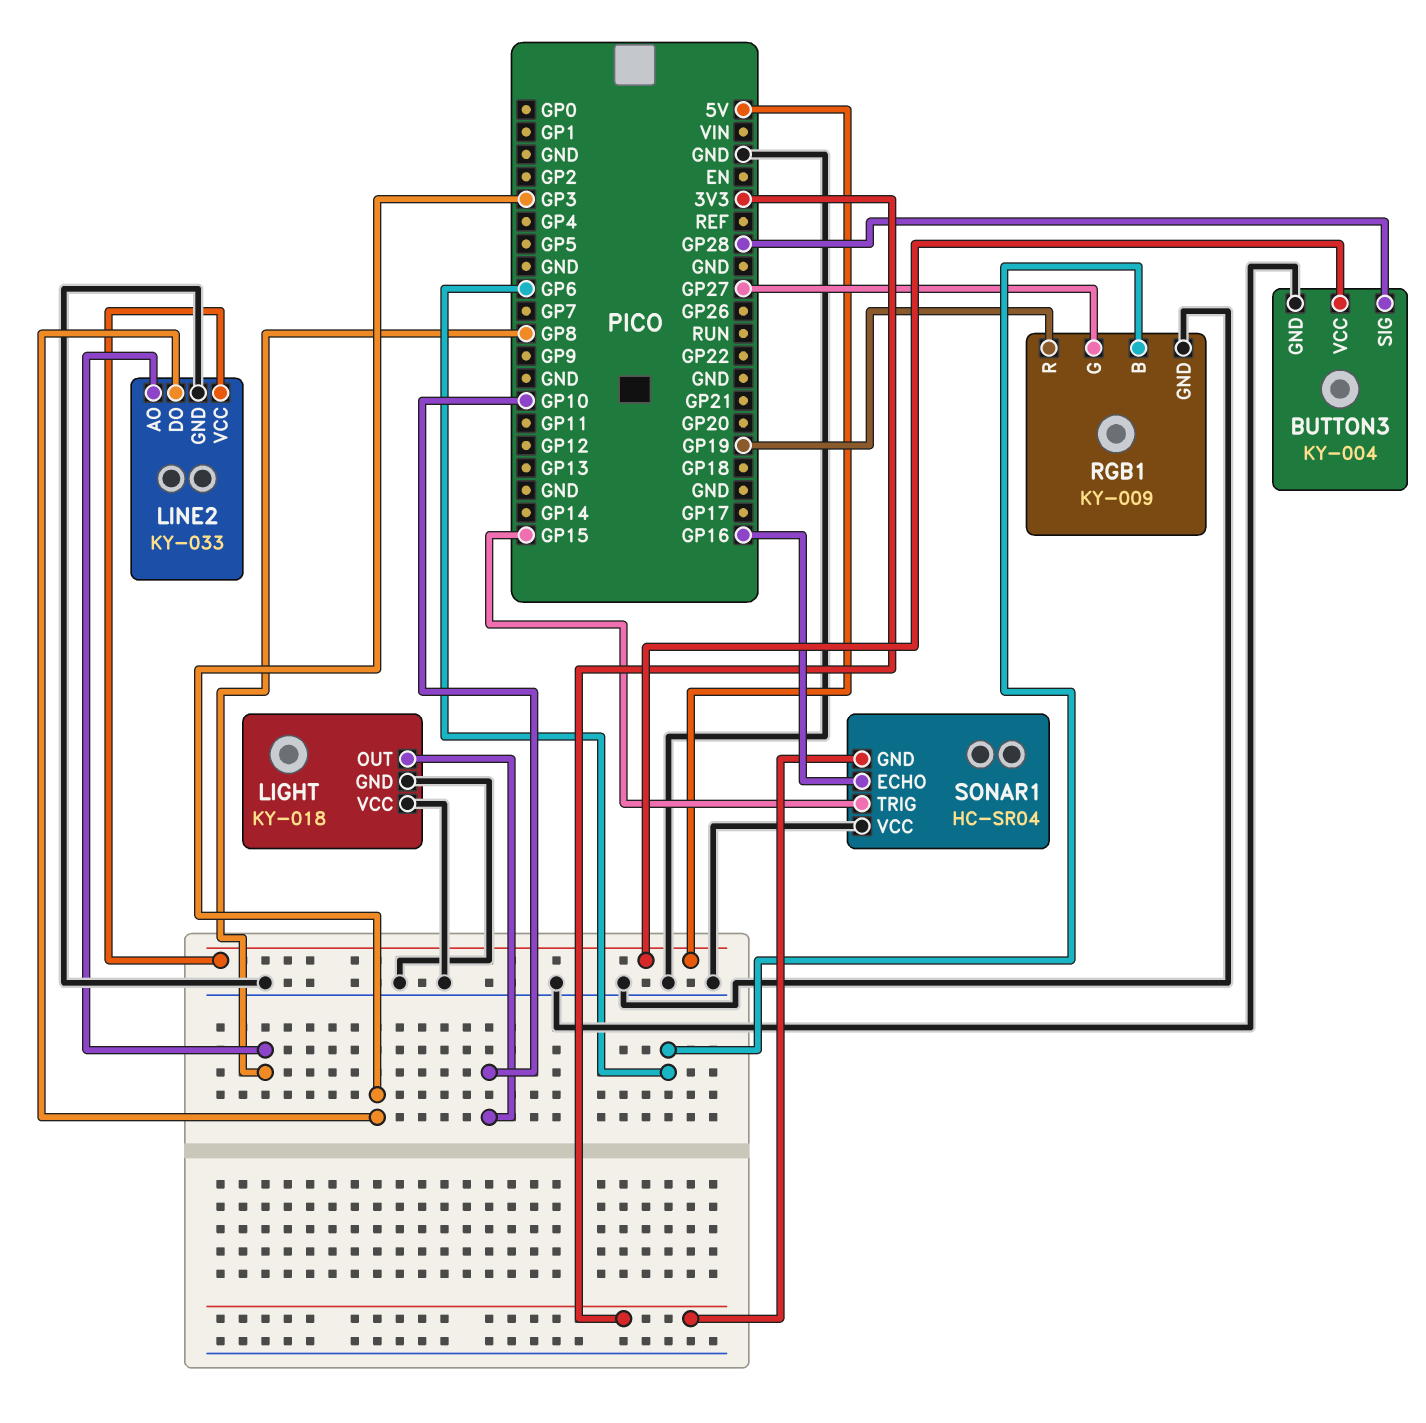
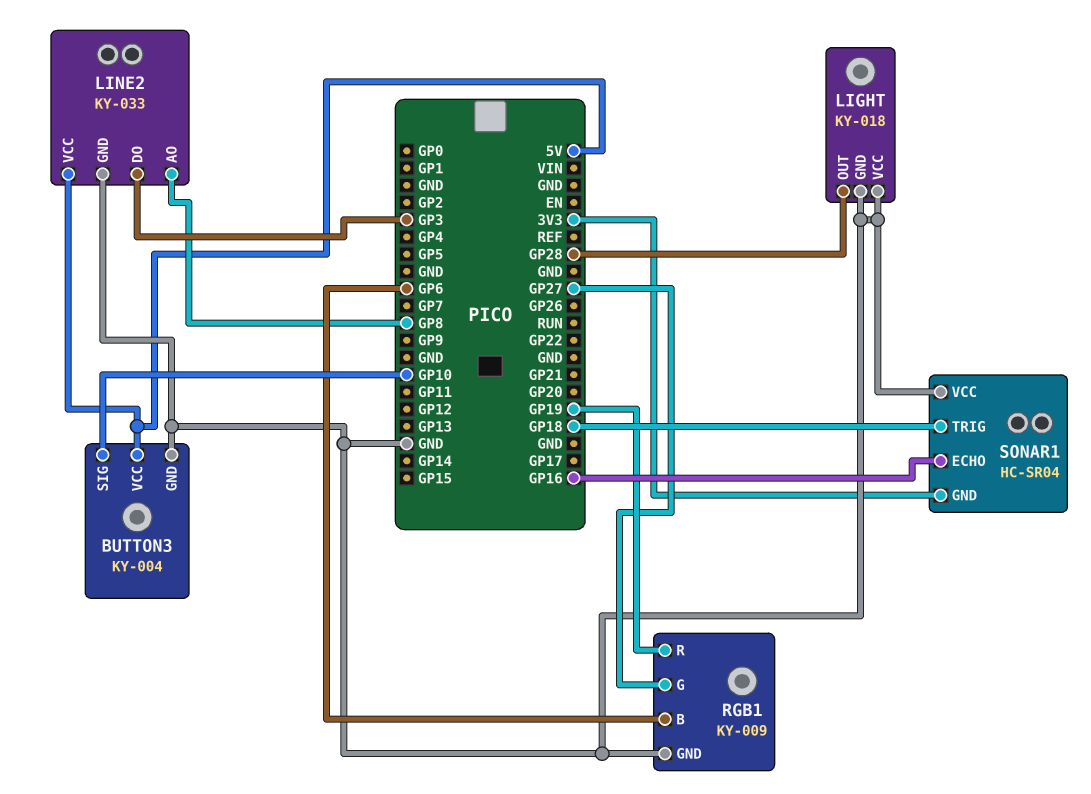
BUTTON3 pin SIG: GP28 -> GP10
LIGHT pin OUT: GP10 -> GP28
SONAR1 pin TRIG: GP15 -> GP18

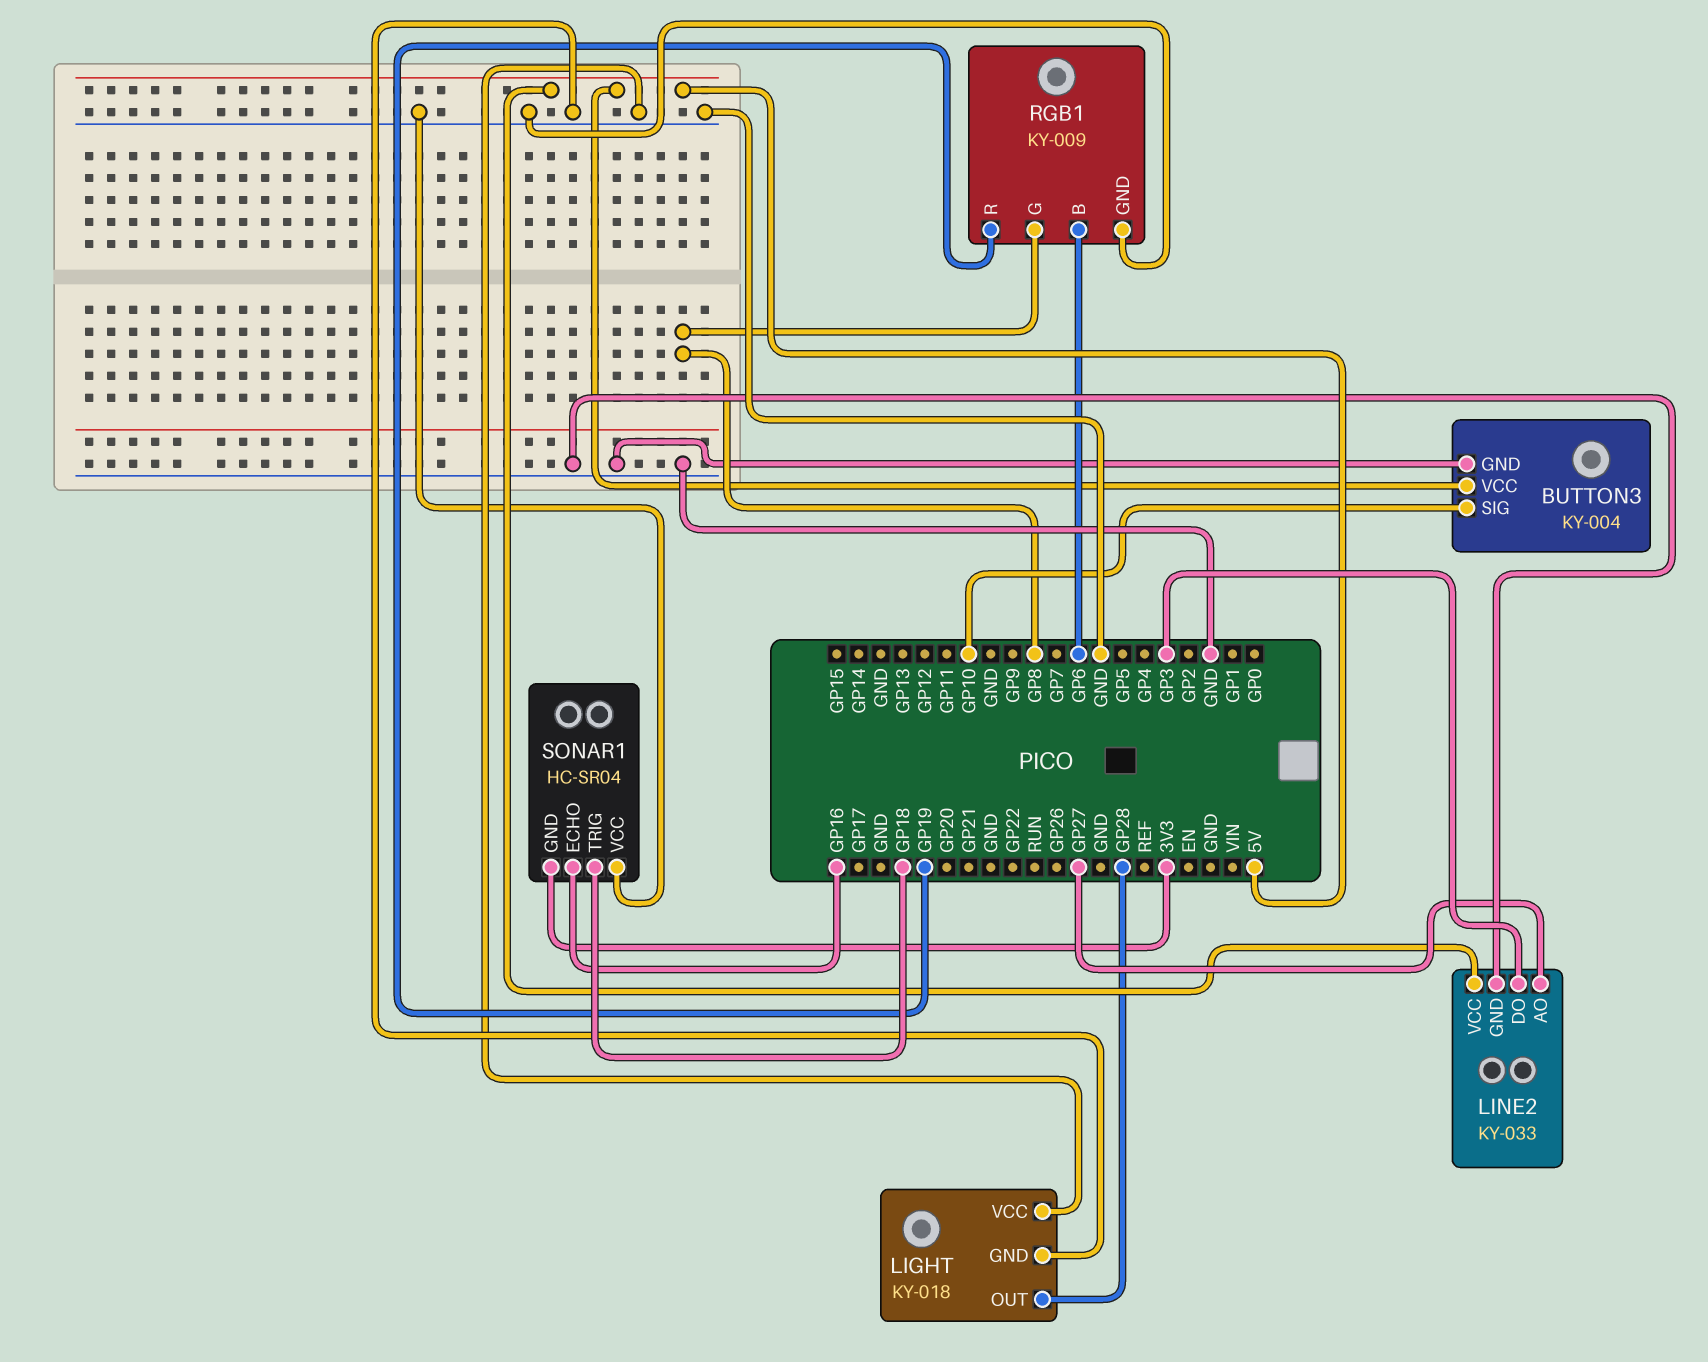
LINE2 pin AO: GP8 -> GP27
RGB1 pin G: GP27 -> GP8

